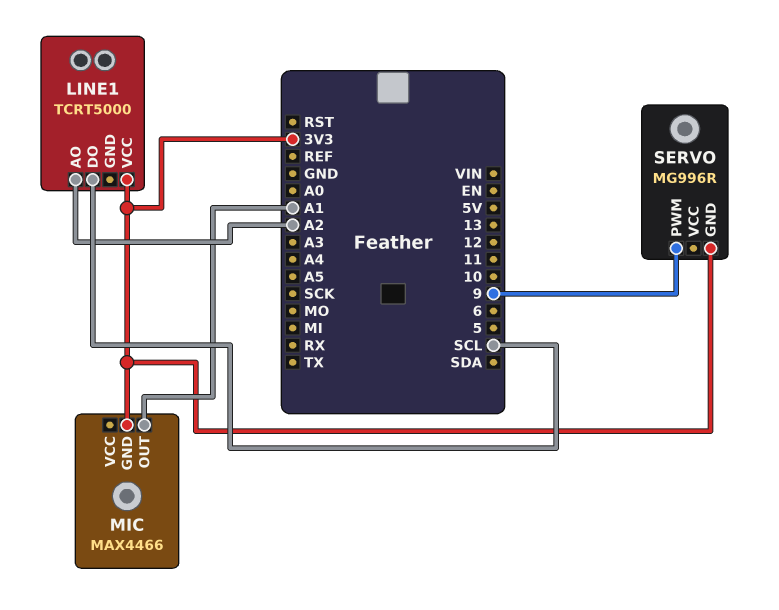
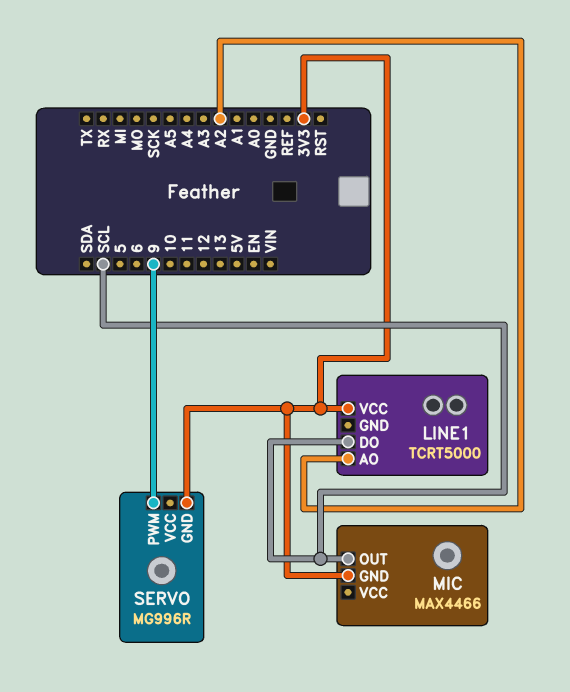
MIC pin OUT: A1 -> SCL

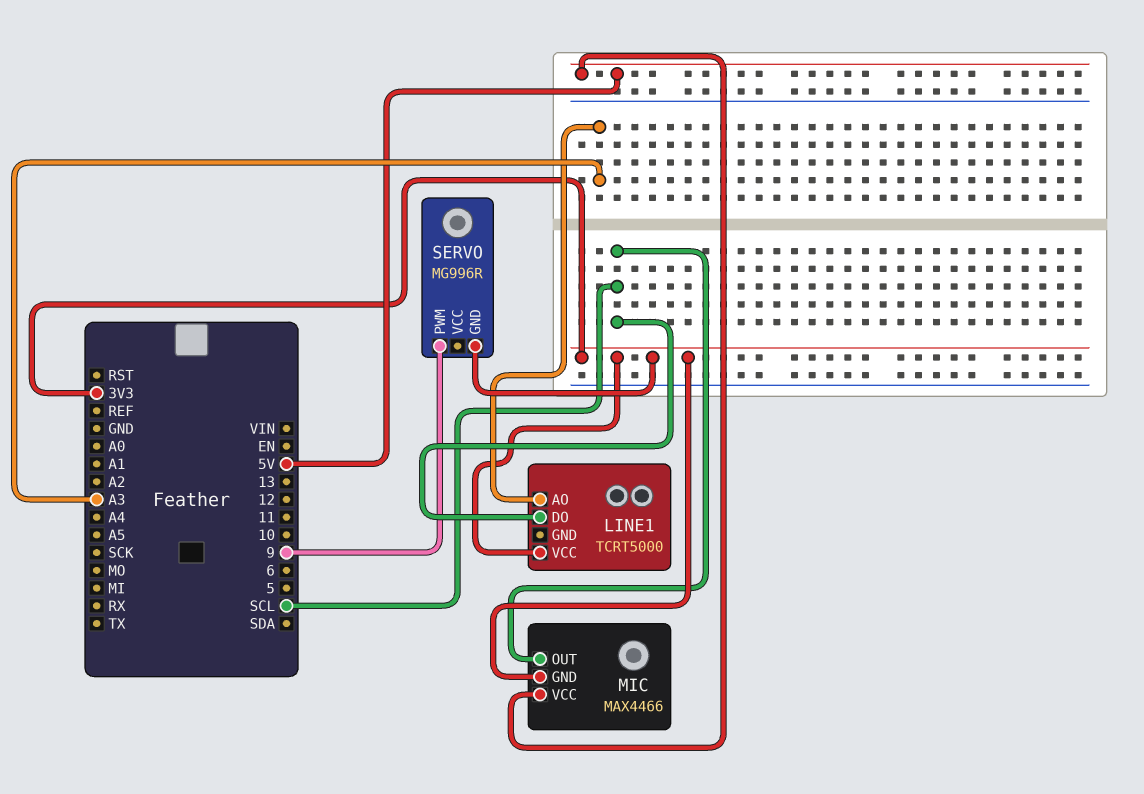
LINE1 pin AO: A2 -> A3
MIC pin VCC: none -> 5V

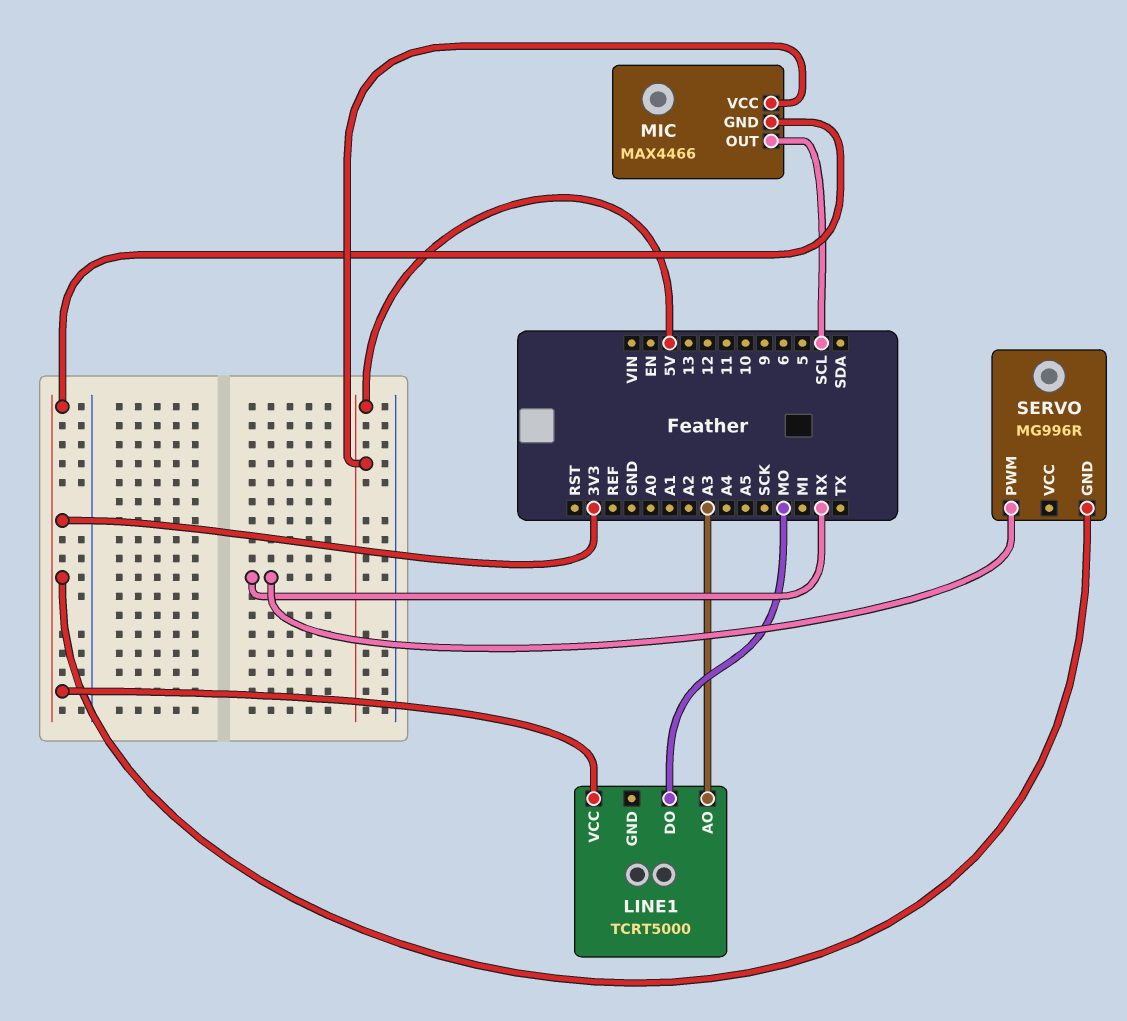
LINE1 pin DO: SCL -> MO
SERVO pin PWM: 9 -> RX

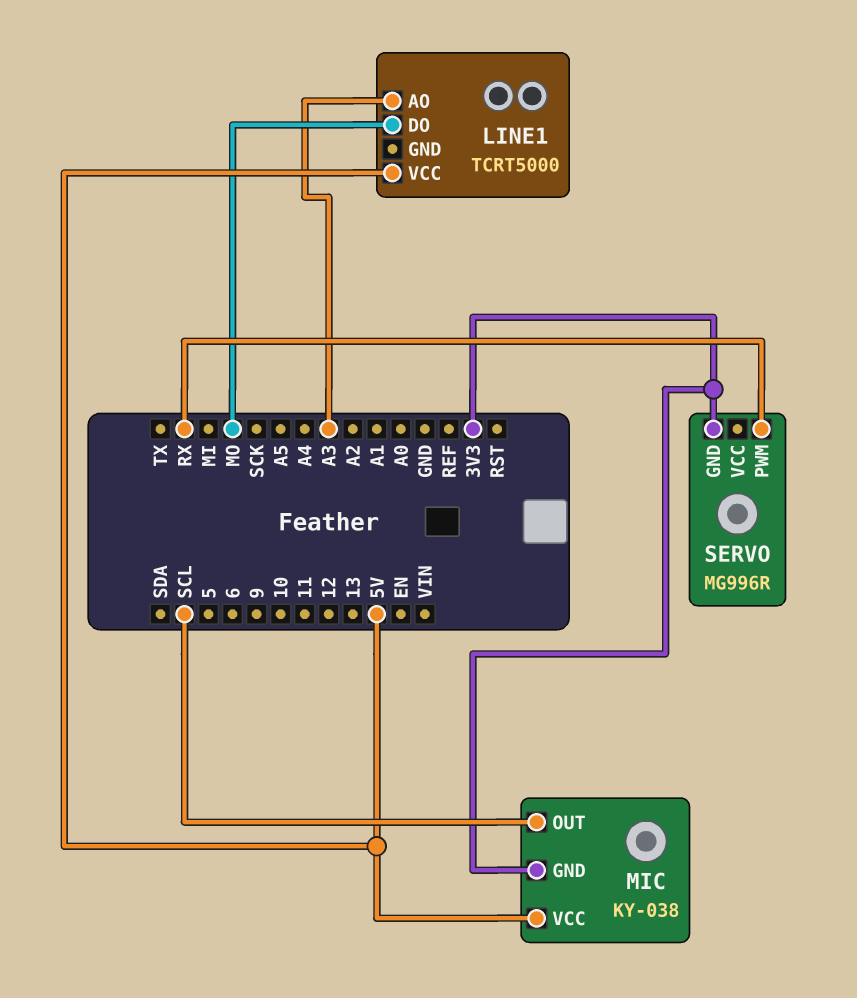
LINE1 pin VCC: 3V3 -> 5V
MIC: MAX4466 -> KY-038

